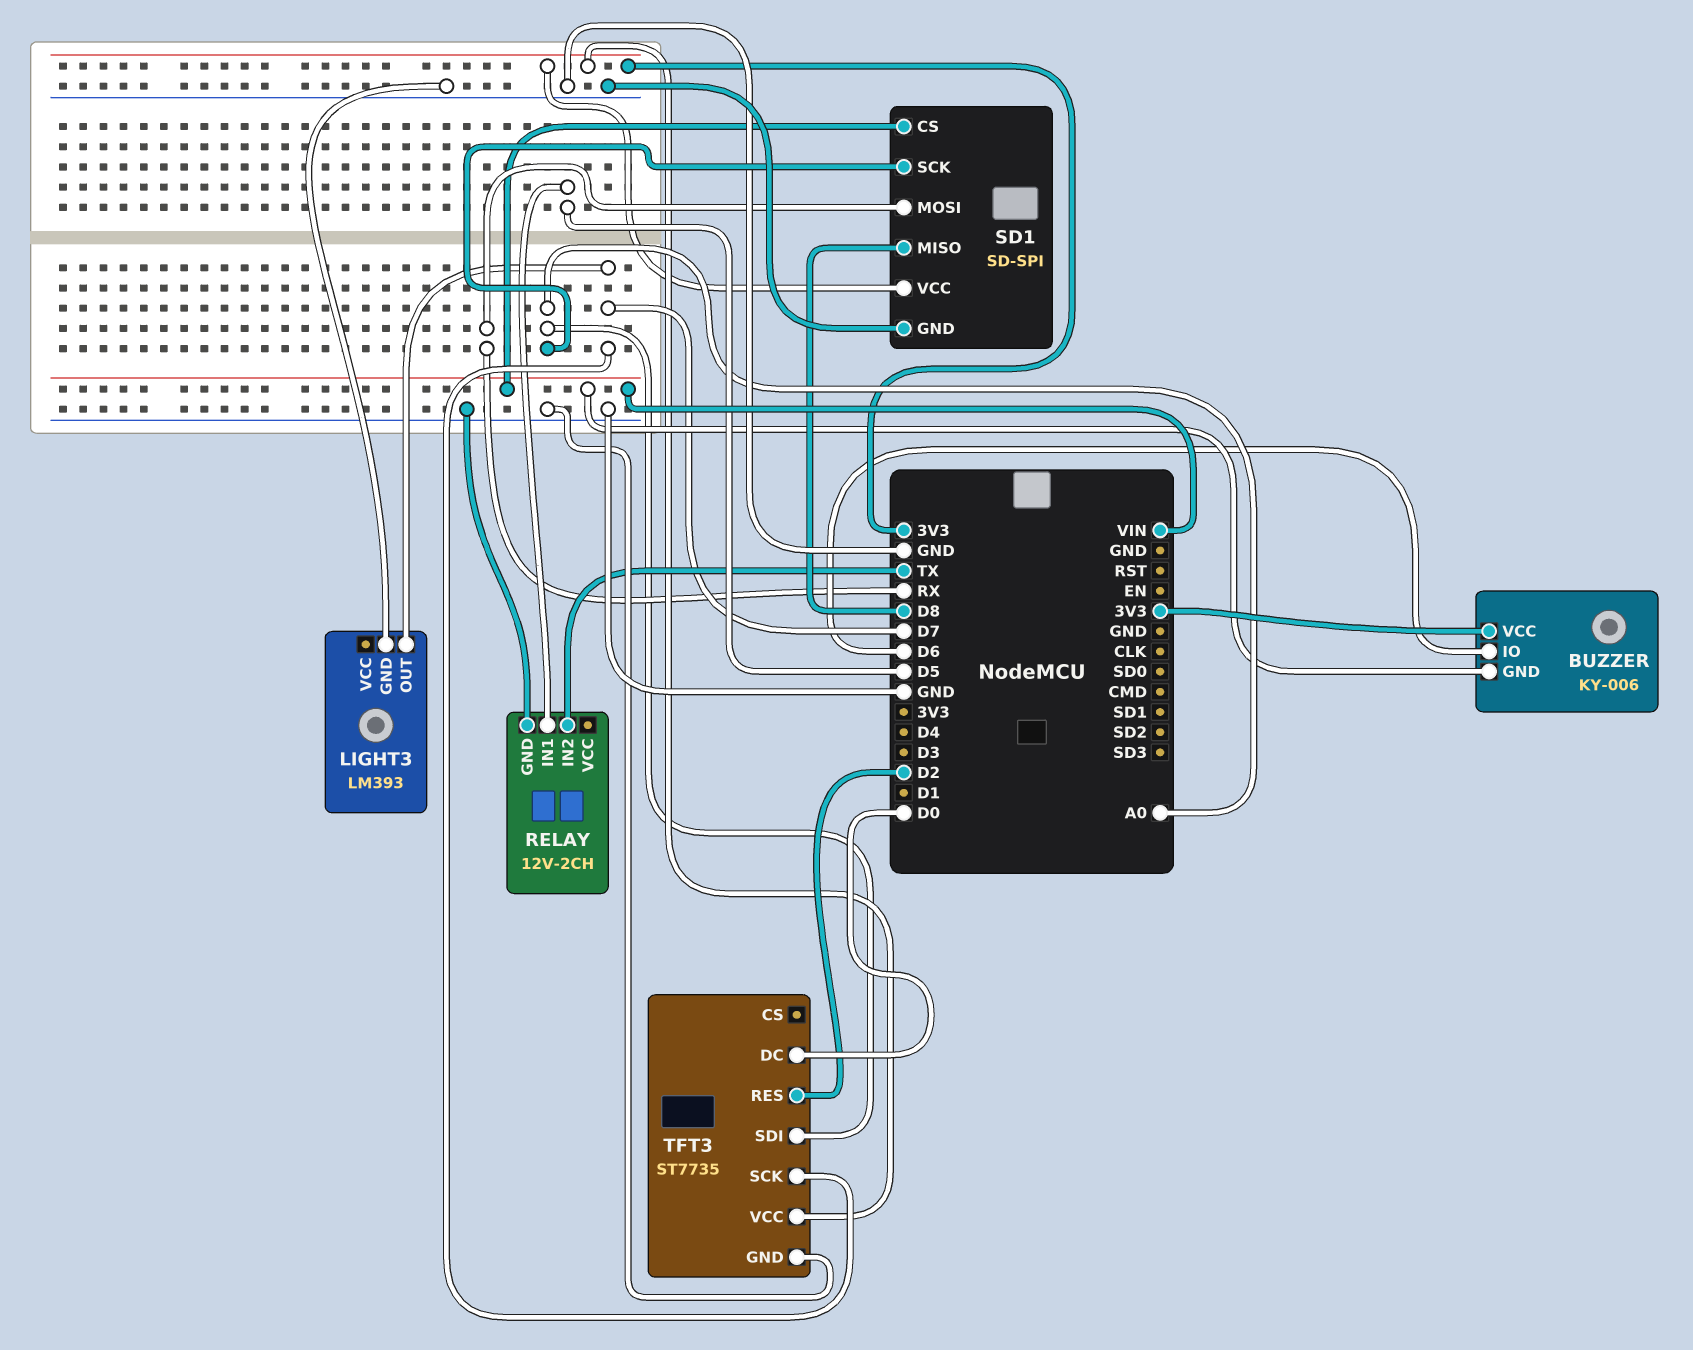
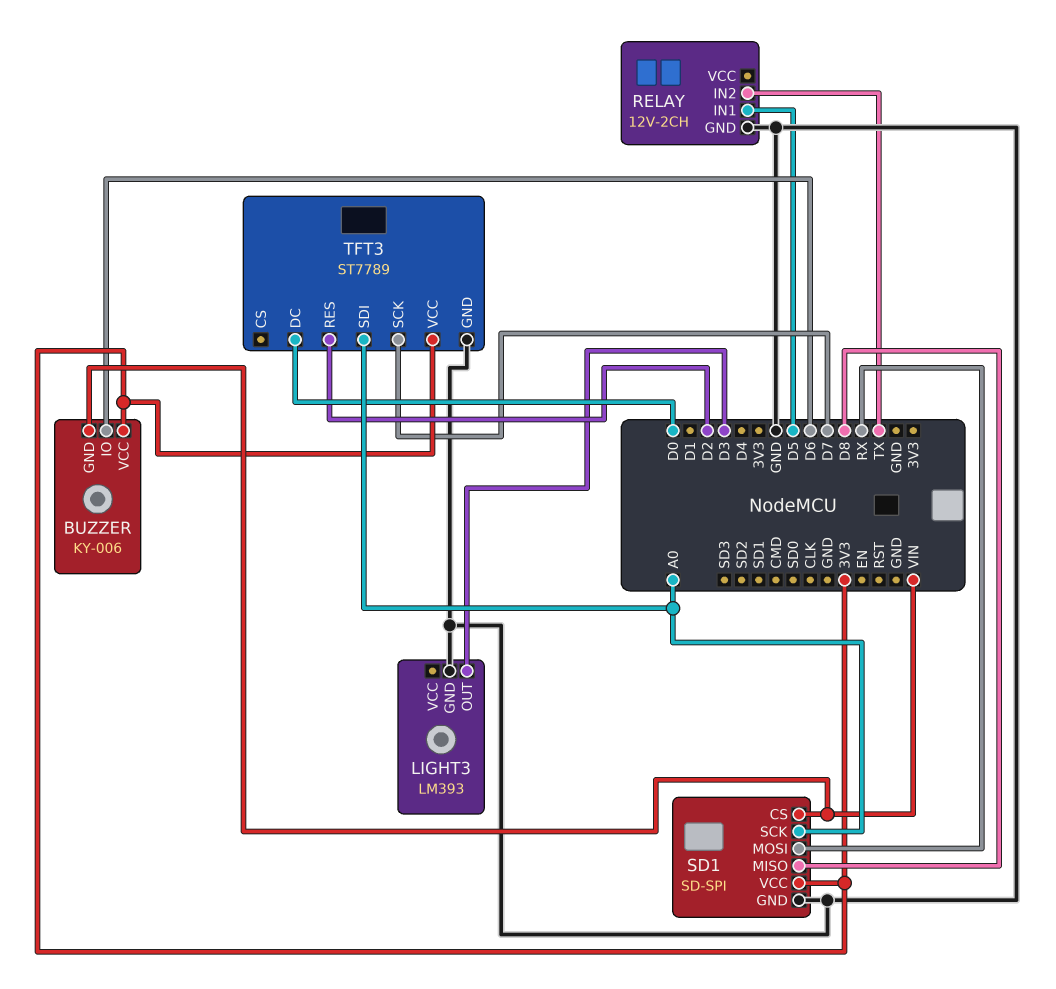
LIGHT3 pin OUT: D7 -> D3
TFT3: ST7735 -> ST7789

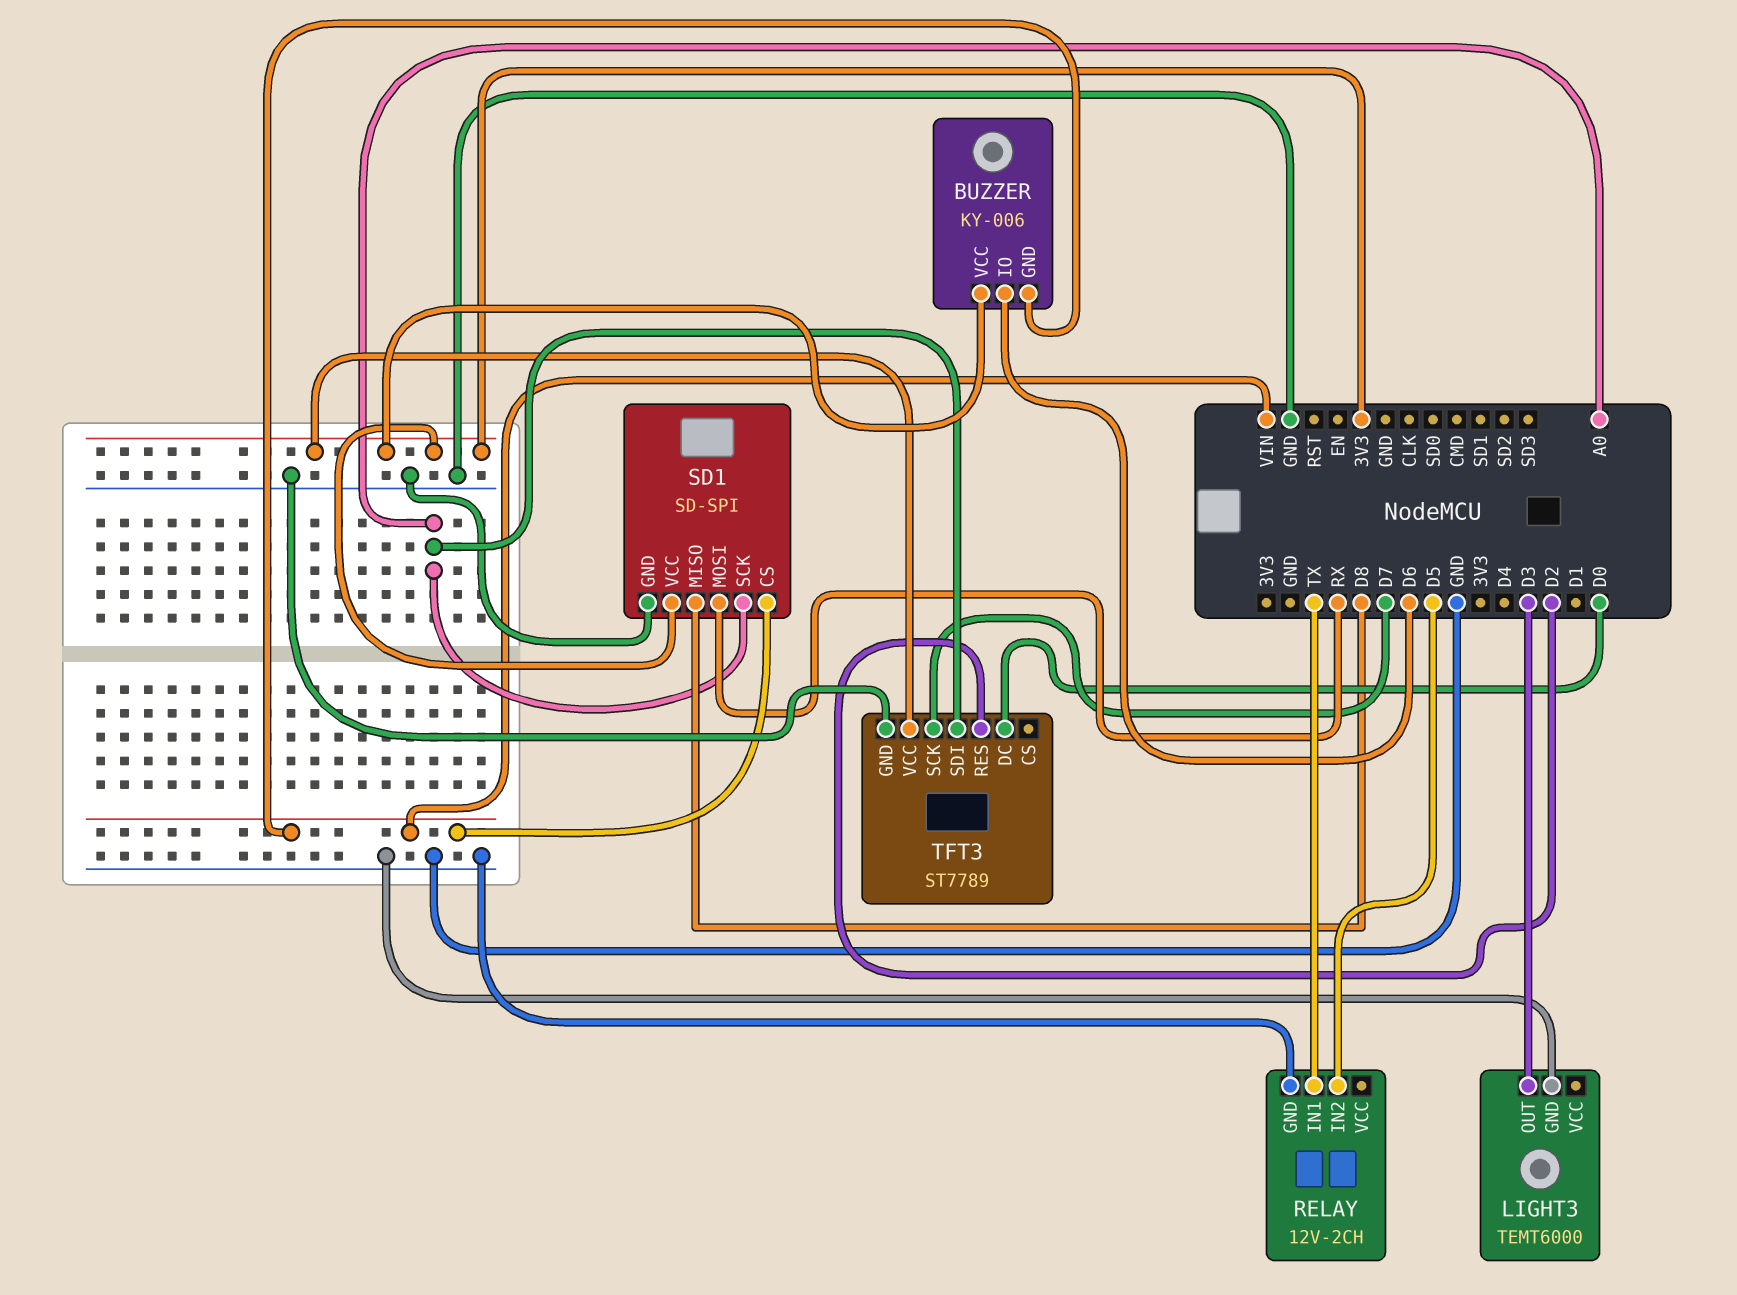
LIGHT3: LM393 -> TEMT6000
RELAY pin IN1: D5 -> TX
RELAY pin IN2: TX -> D5

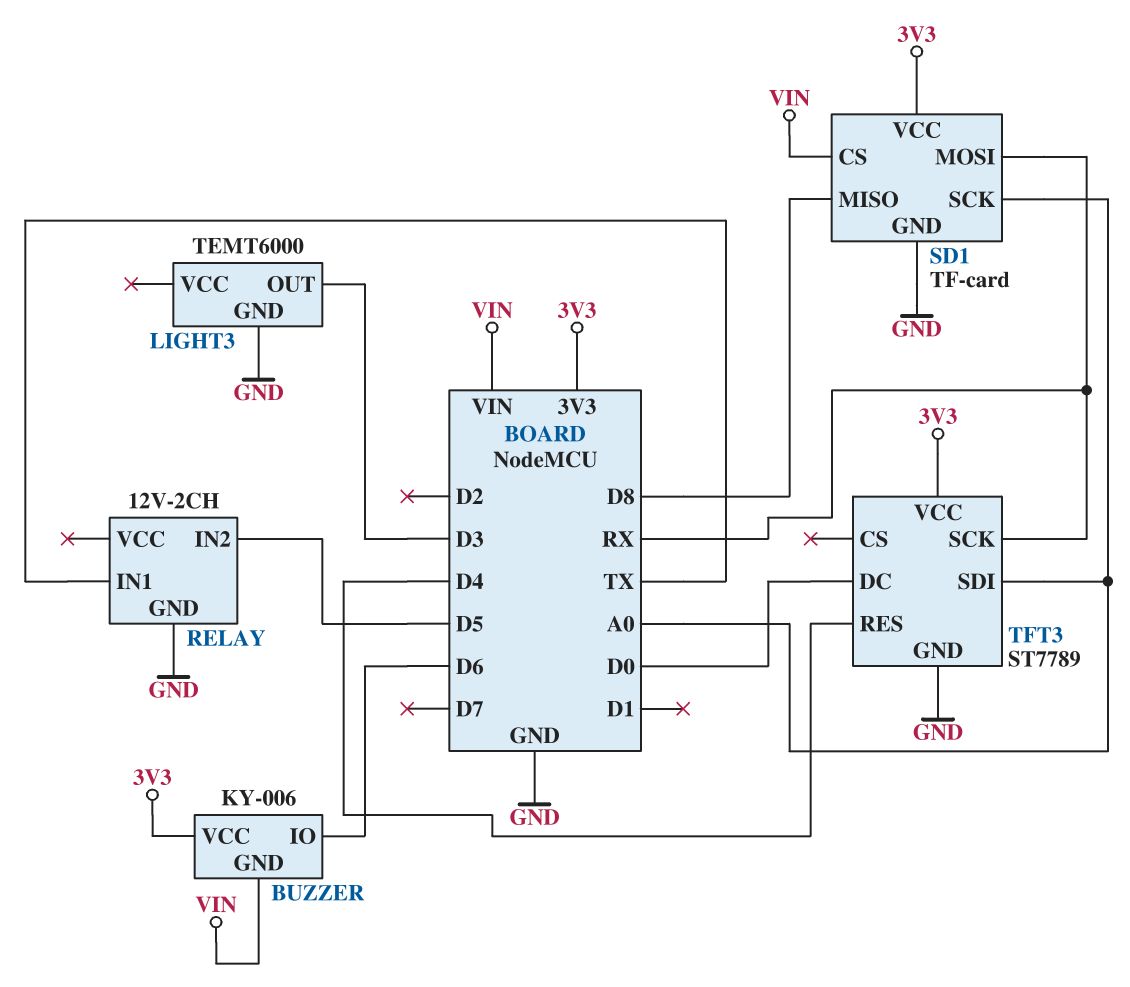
SD1: SD-SPI -> TF-card
TFT3 pin RES: D2 -> D4
TFT3 pin SCK: D7 -> RX

